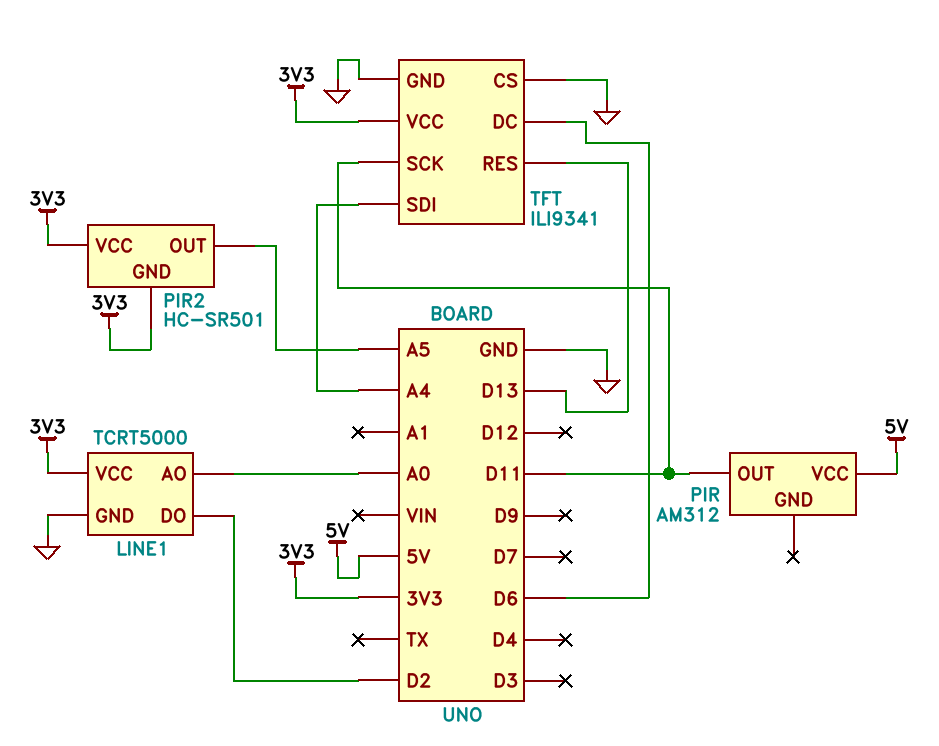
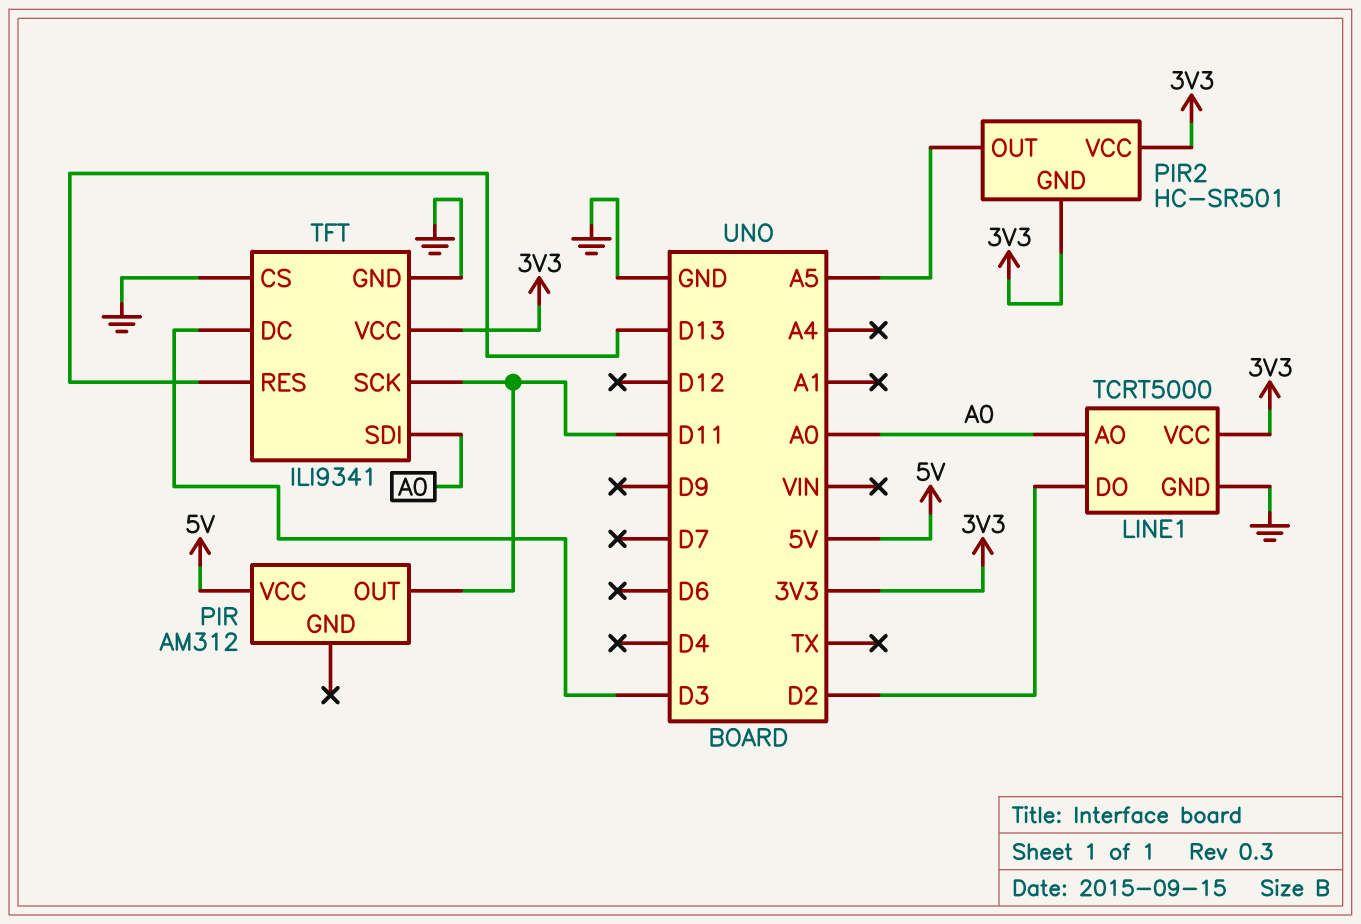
TFT pin DC: D6 -> D3
TFT pin SDI: A4 -> A0

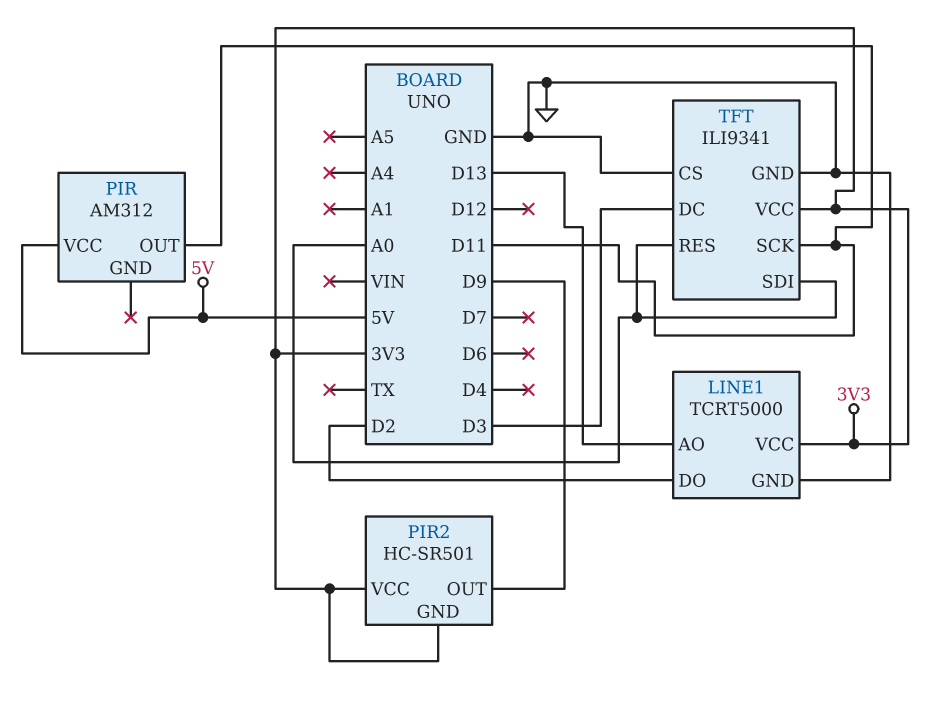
LINE1 pin AO: A0 -> D13
PIR2 pin OUT: A5 -> D9
TFT pin RES: D13 -> A0

